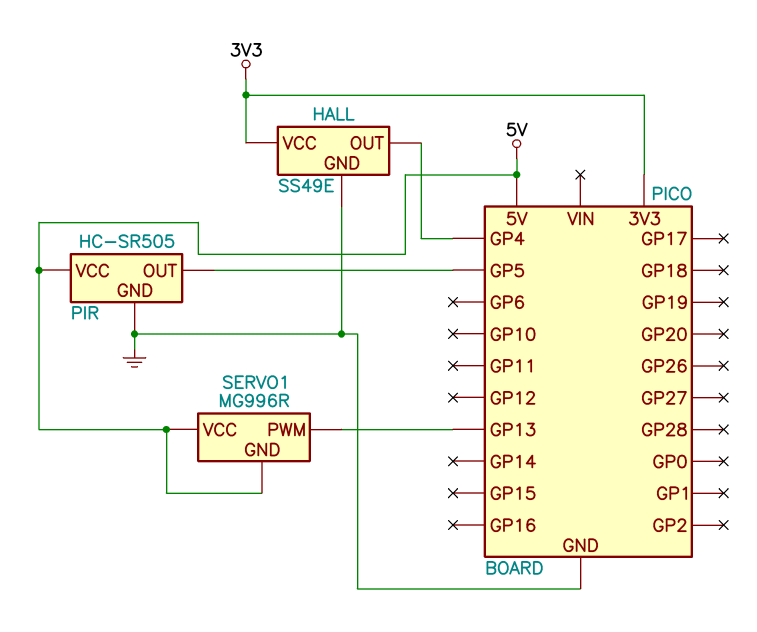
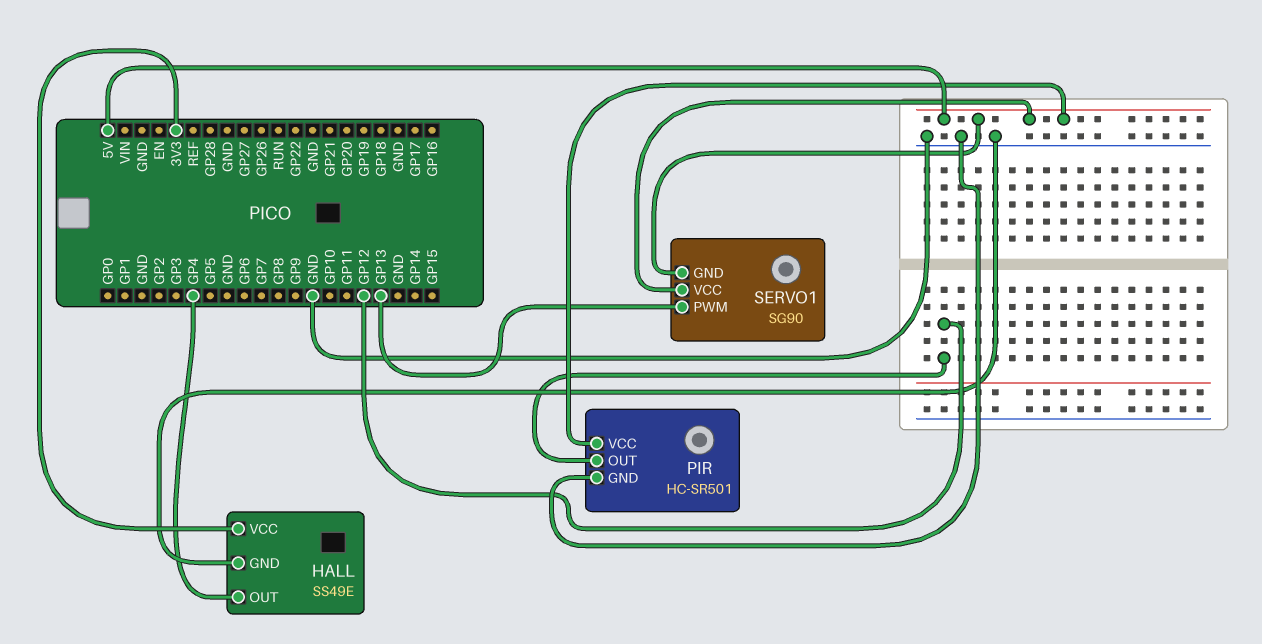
PIR: HC-SR505 -> HC-SR501
PIR pin OUT: GP5 -> GP12
SERVO1: MG996R -> SG90

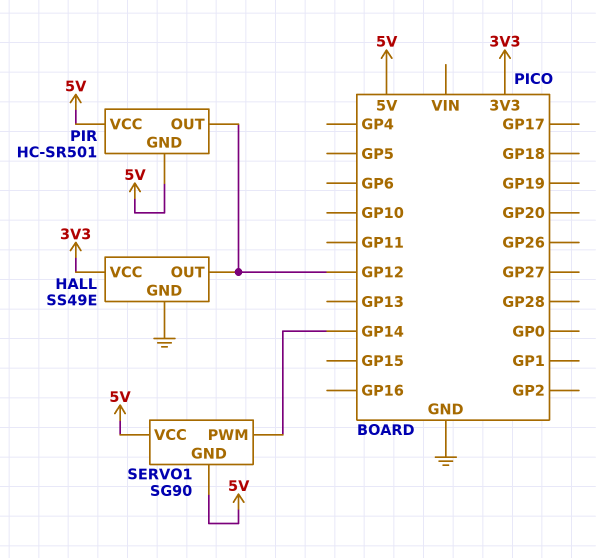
HALL pin OUT: GP4 -> GP12
PIR pin GND: GND -> 5V
SERVO1 pin PWM: GP13 -> GP14

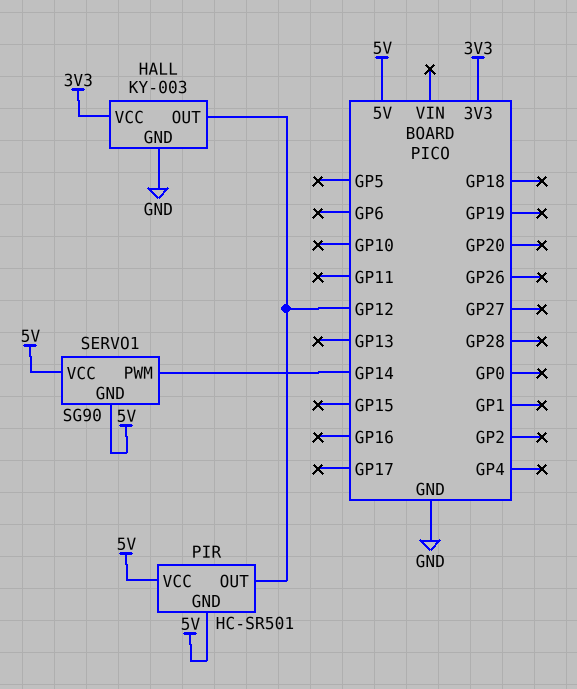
HALL: SS49E -> KY-003

